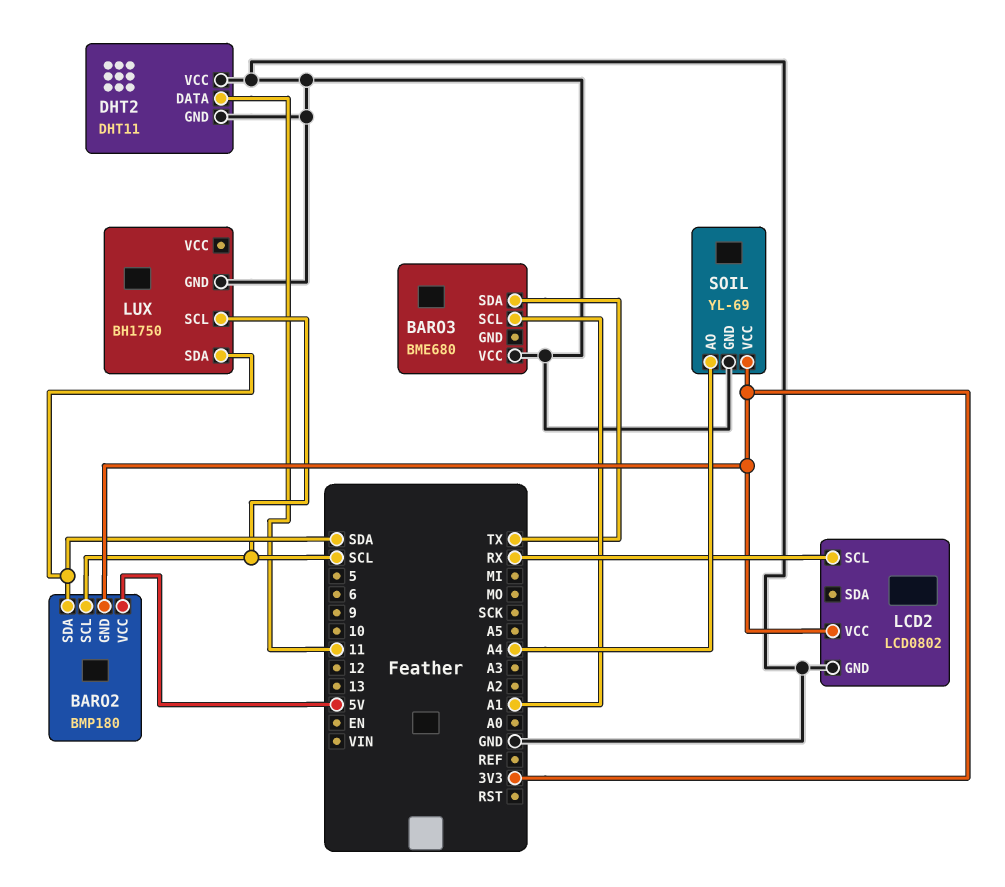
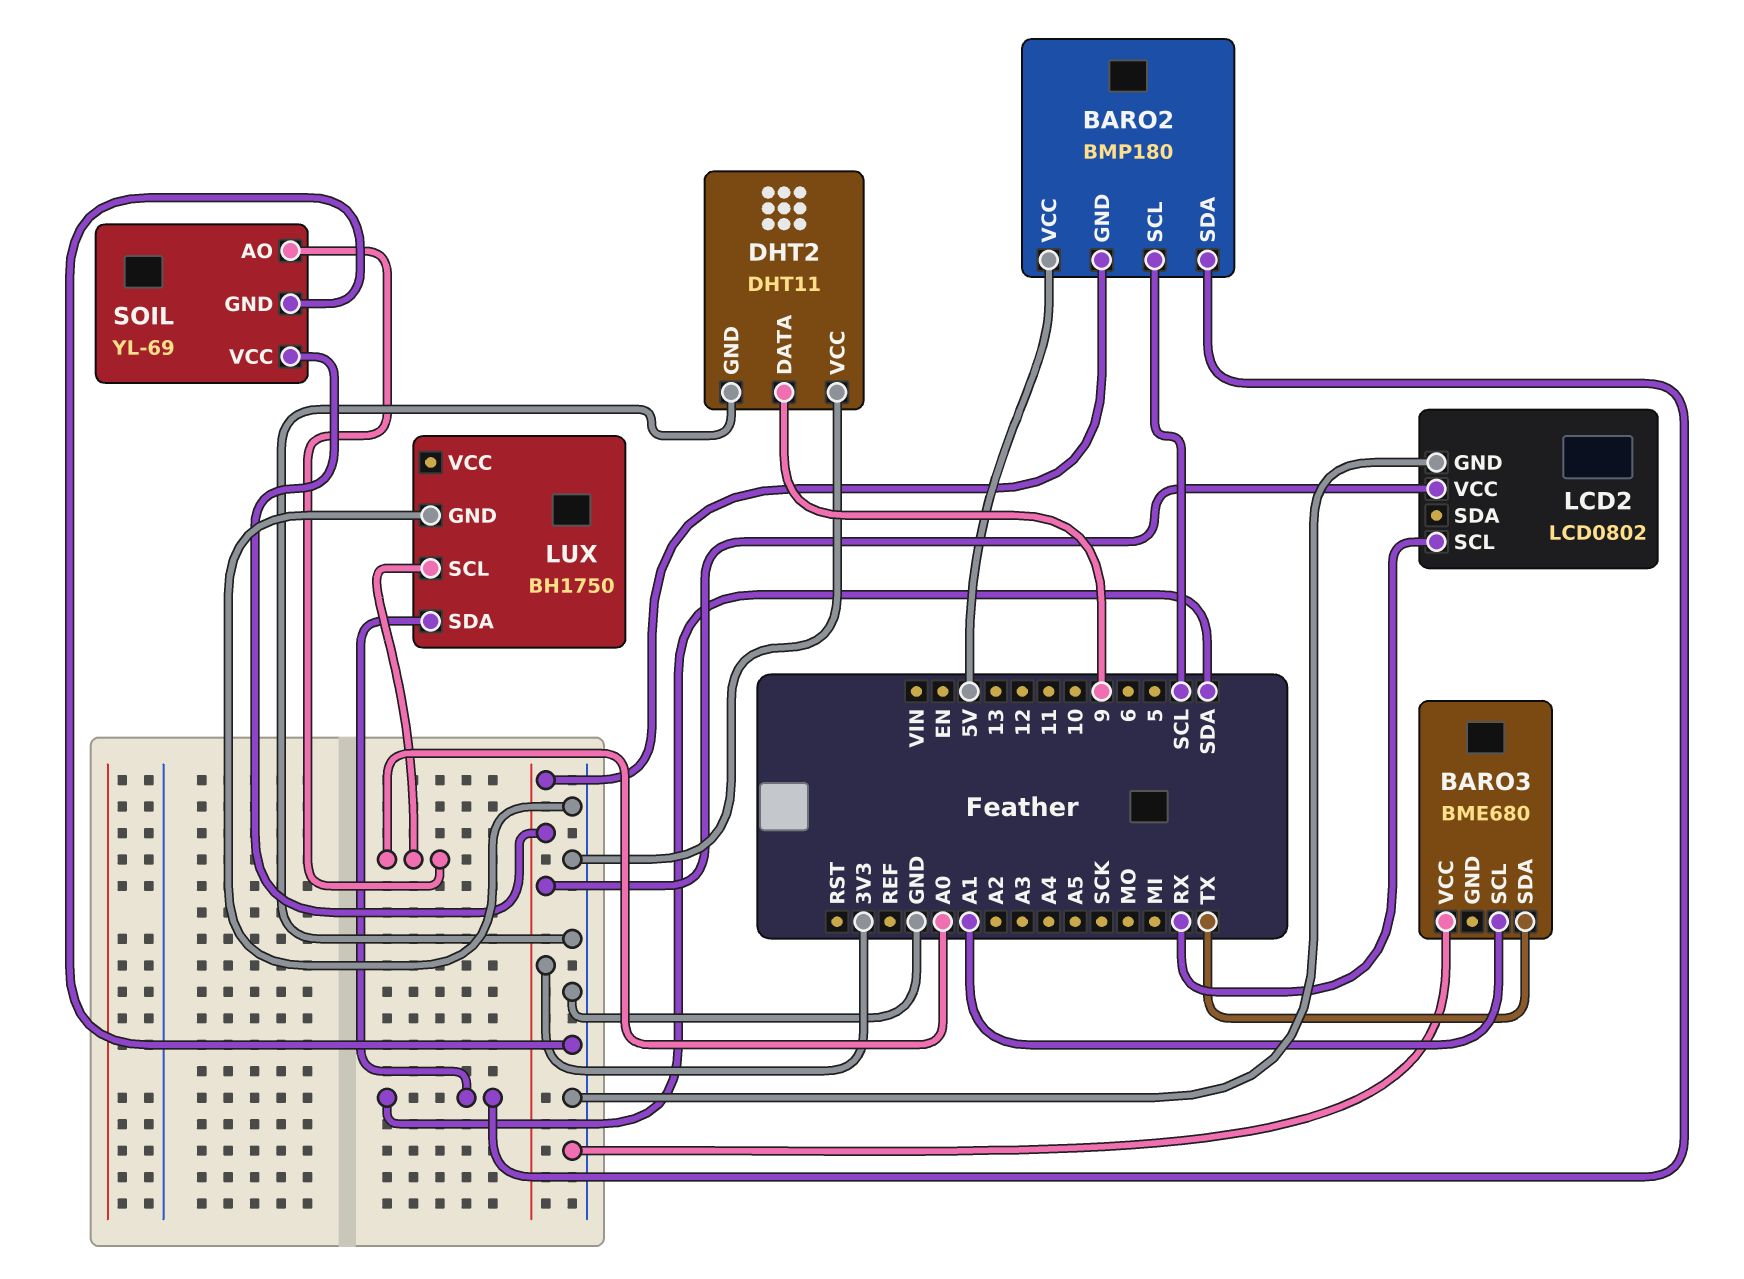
DHT2 pin DATA: 11 -> 9
LUX pin SCL: SCL -> A0
SOIL pin AO: A4 -> A0

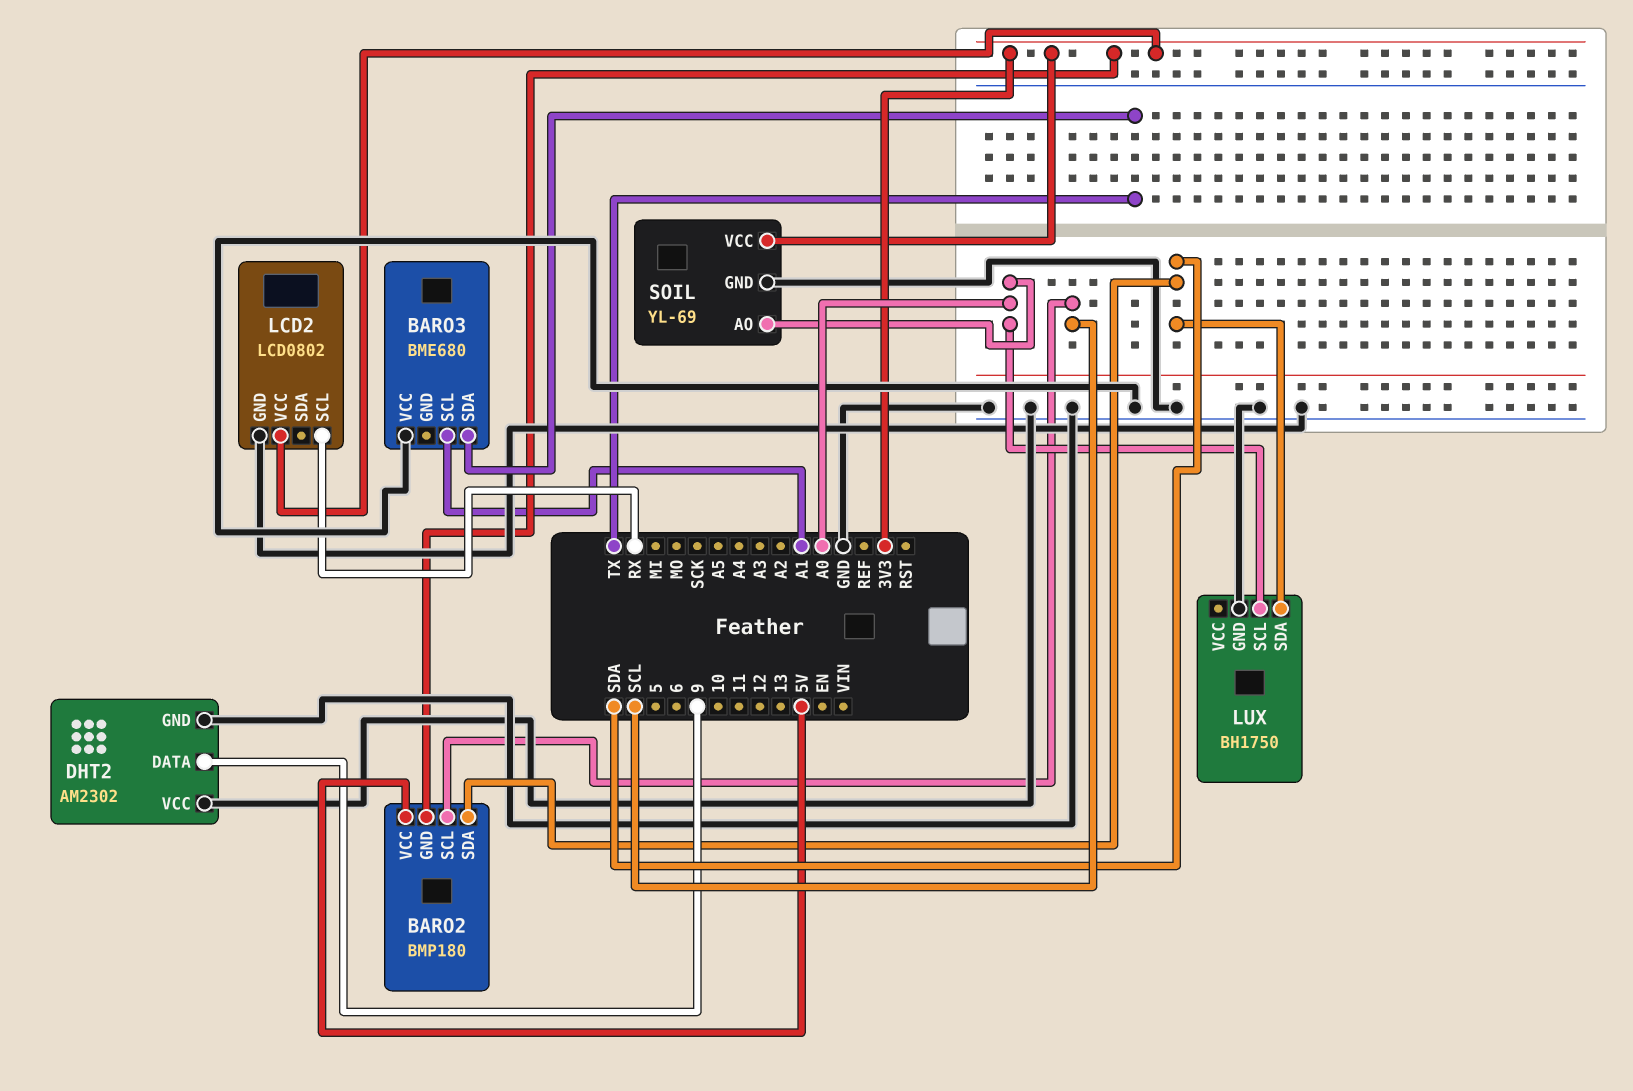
DHT2: DHT11 -> AM2302

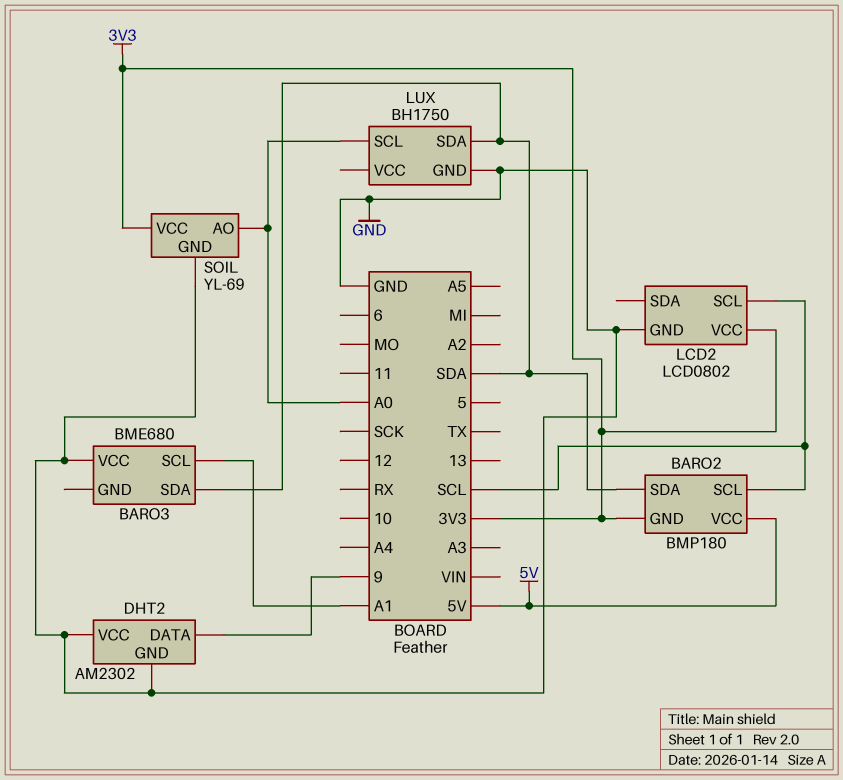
BARO3 pin SDA: TX -> SDA
LCD2 pin SCL: RX -> SCL

